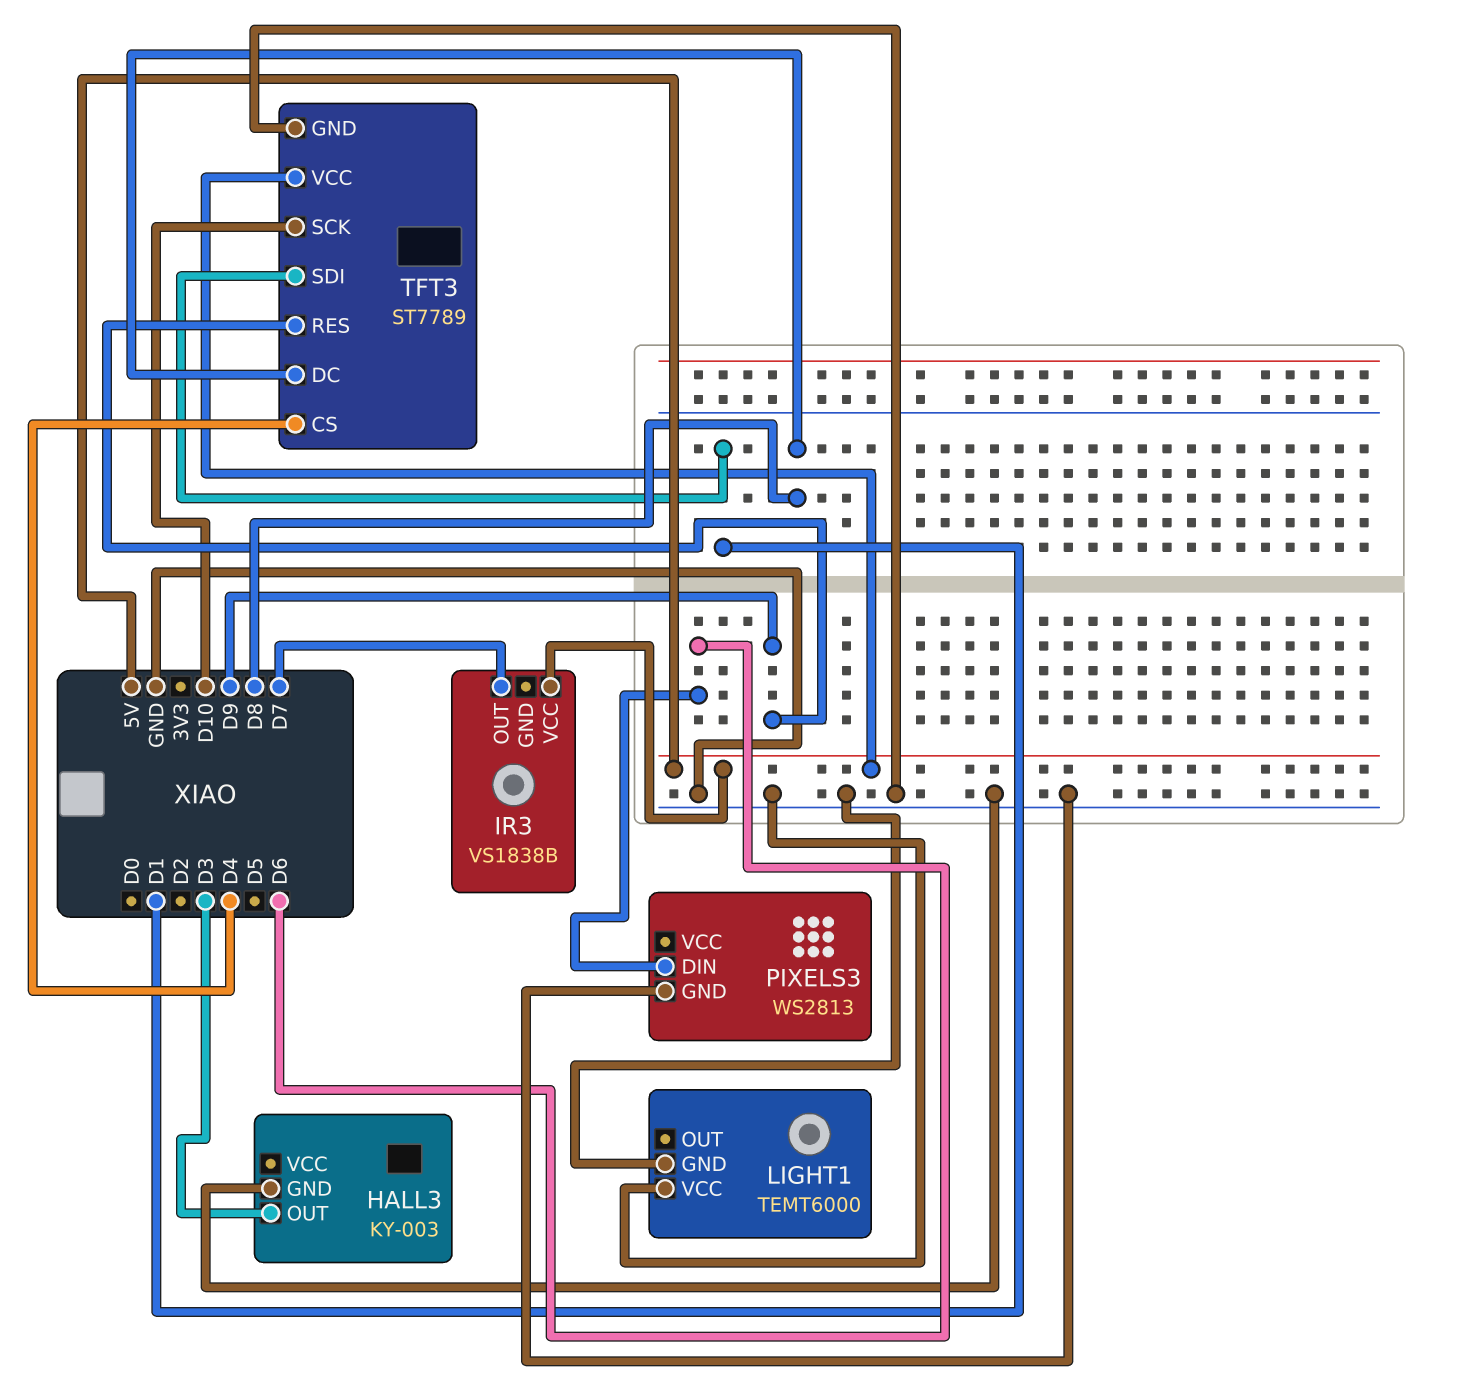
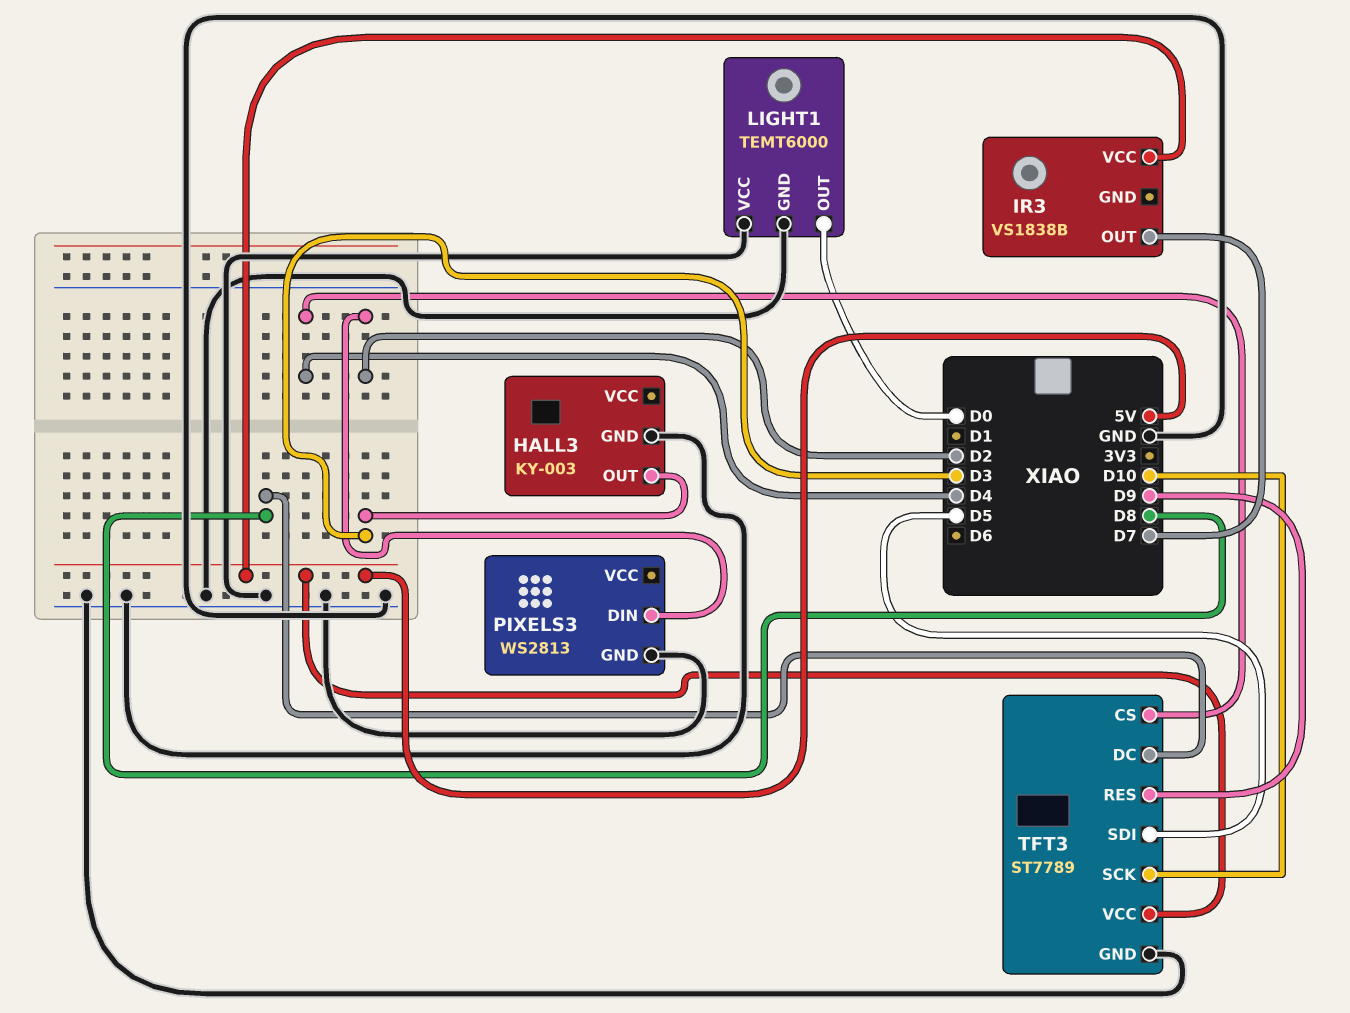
LIGHT1 pin OUT: none -> D0
PIXELS3 pin DIN: D6 -> D2
TFT3 pin SDI: D1 -> D5

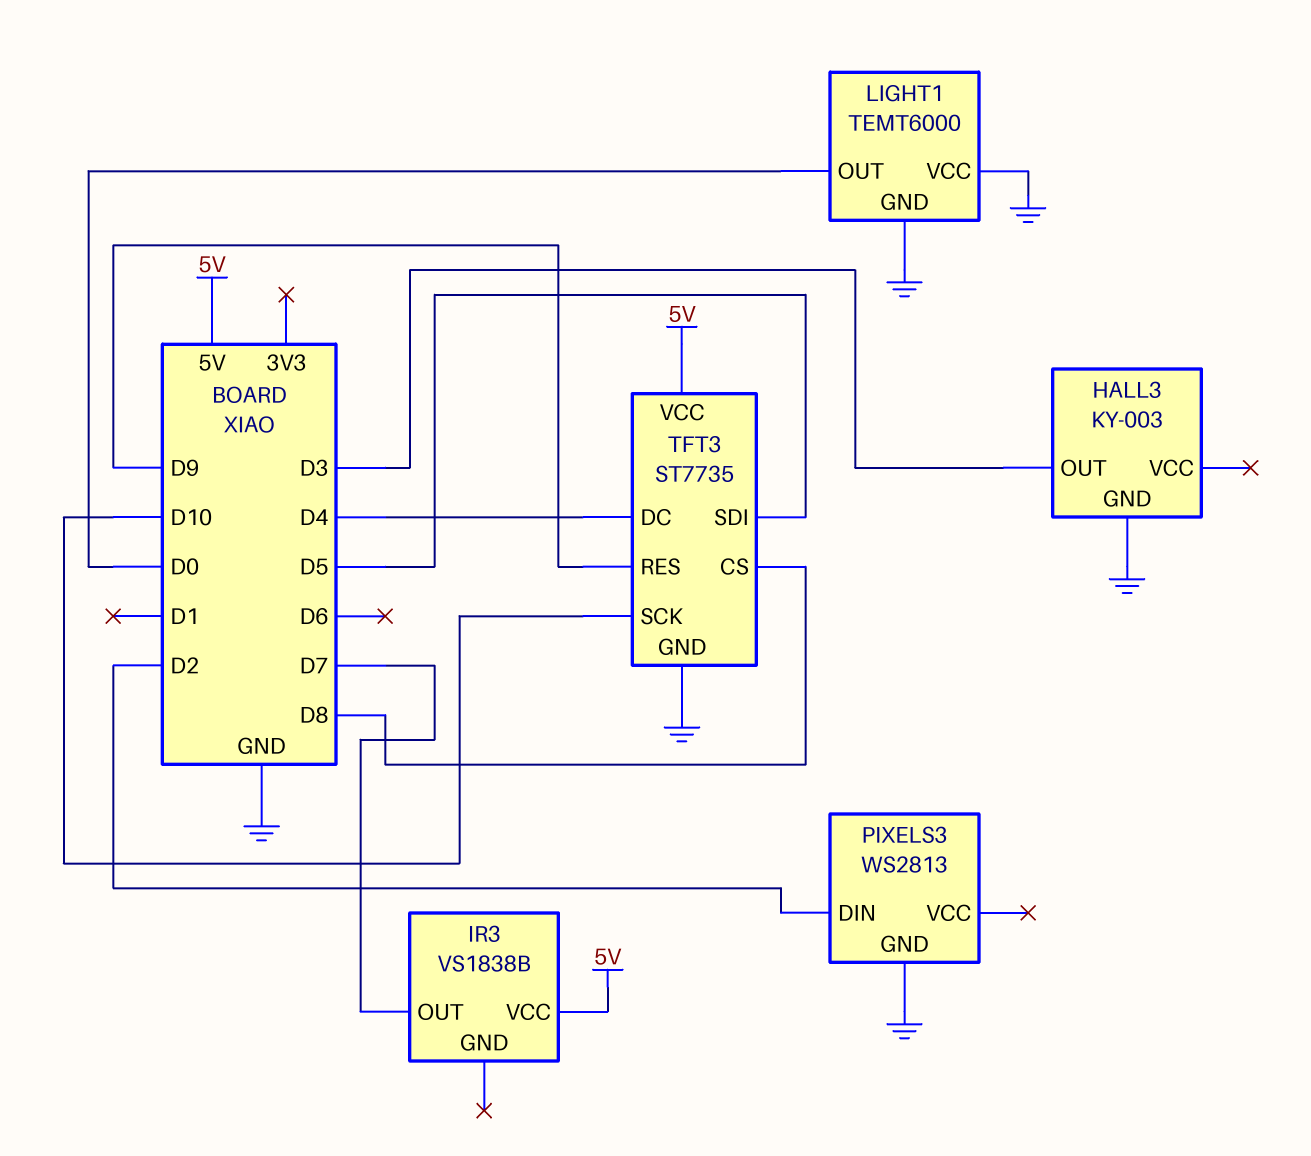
TFT3: ST7789 -> ST7735
TFT3 pin CS: D4 -> D8
TFT3 pin DC: D8 -> D4

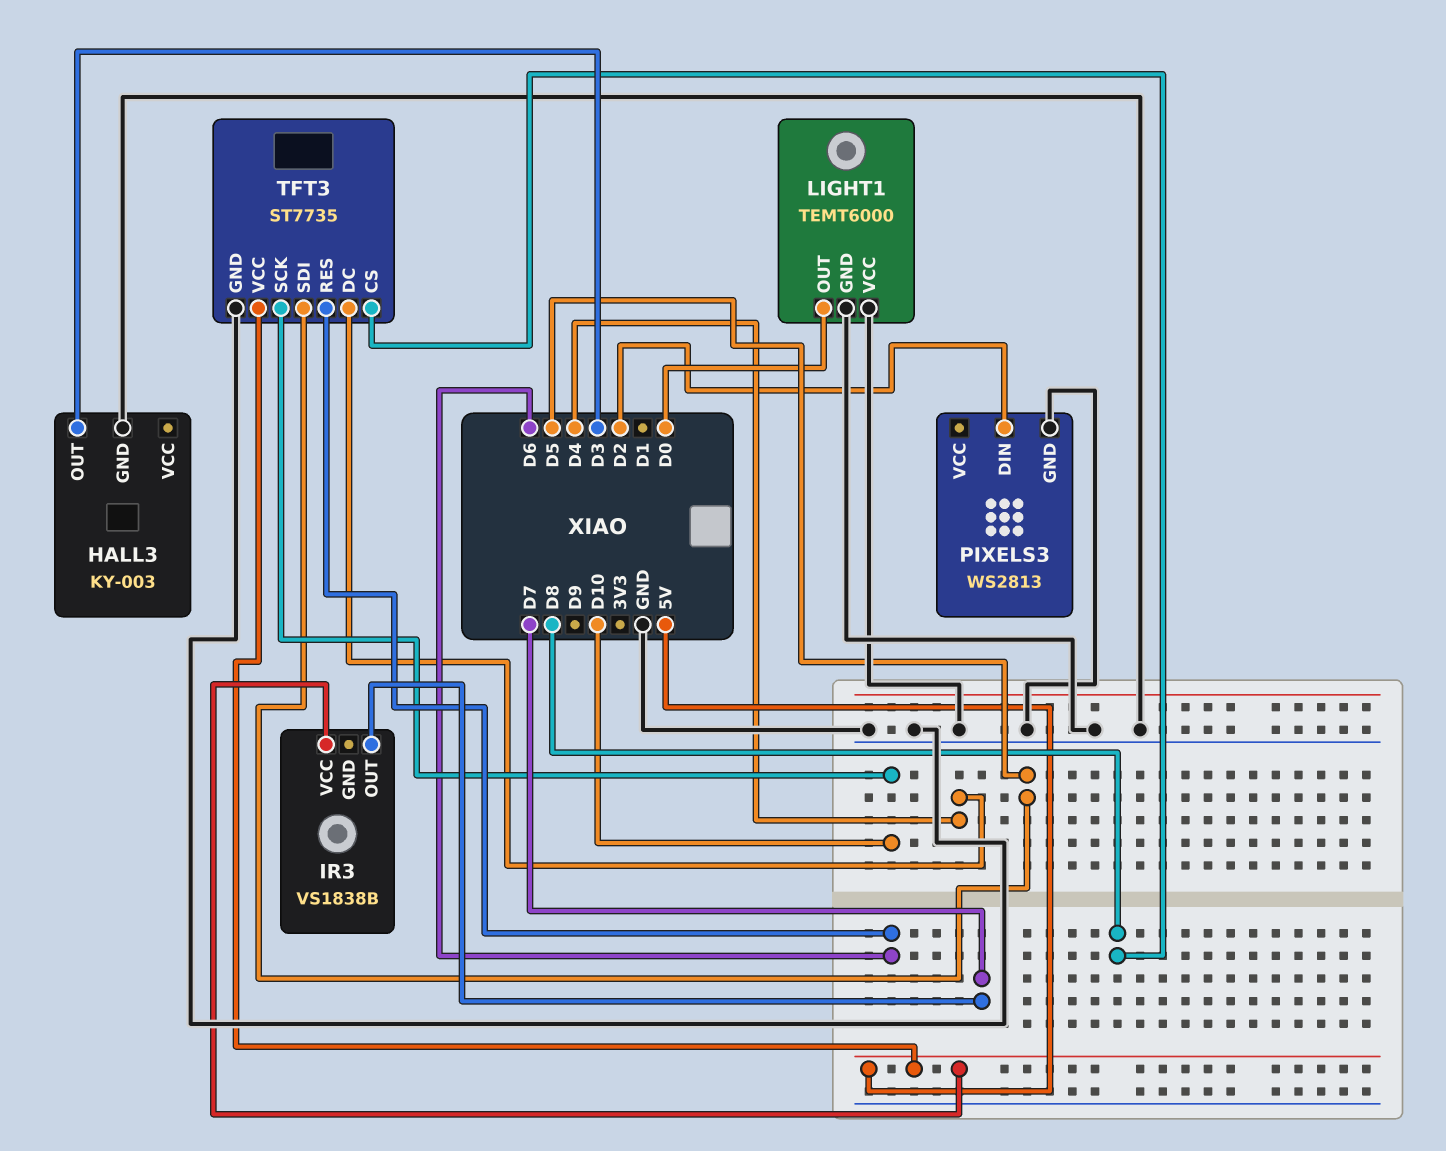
TFT3 pin RES: D9 -> D6

